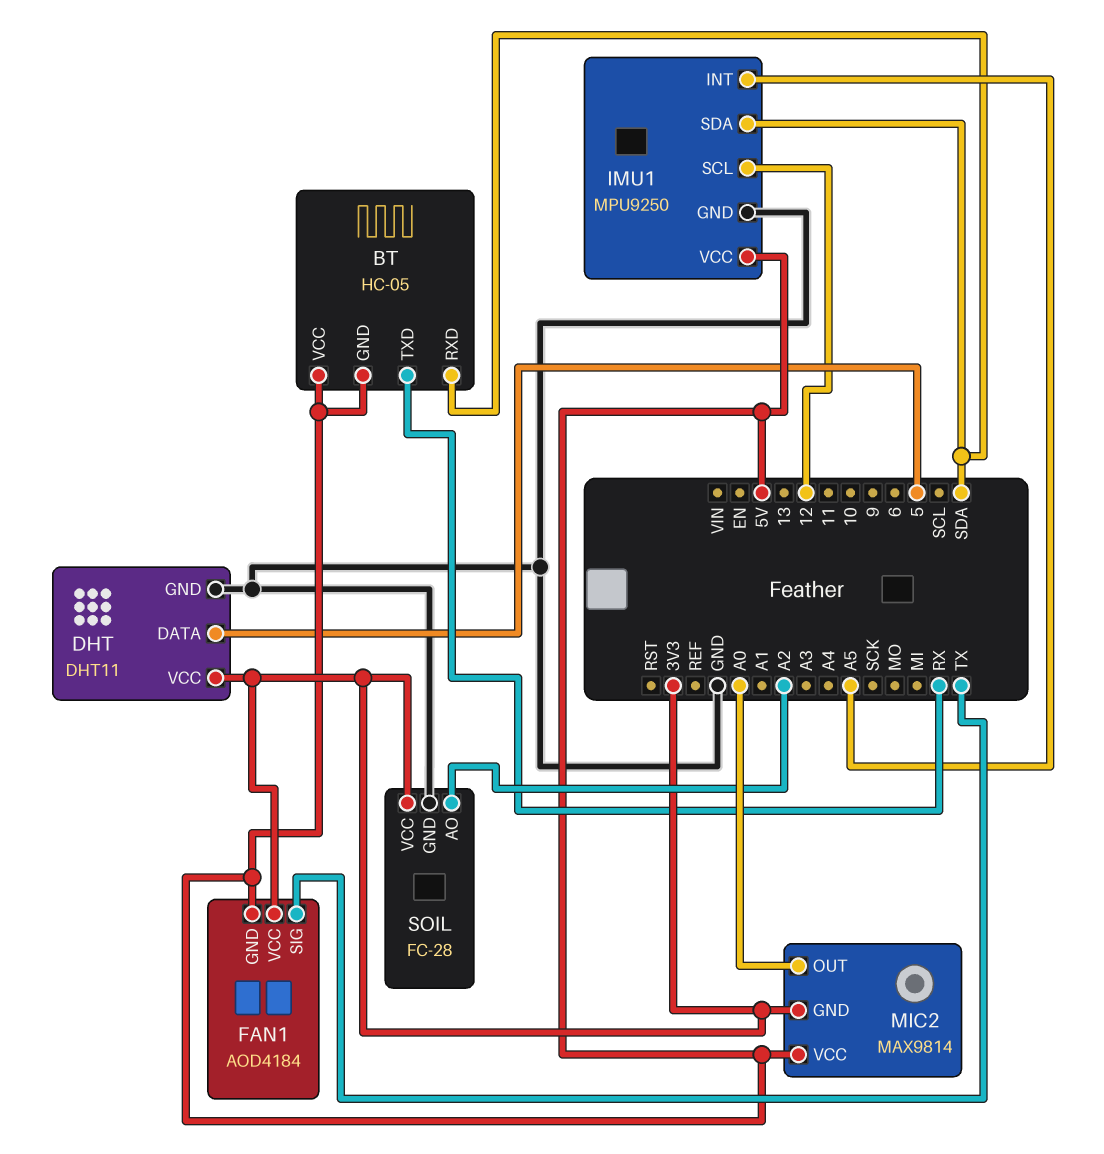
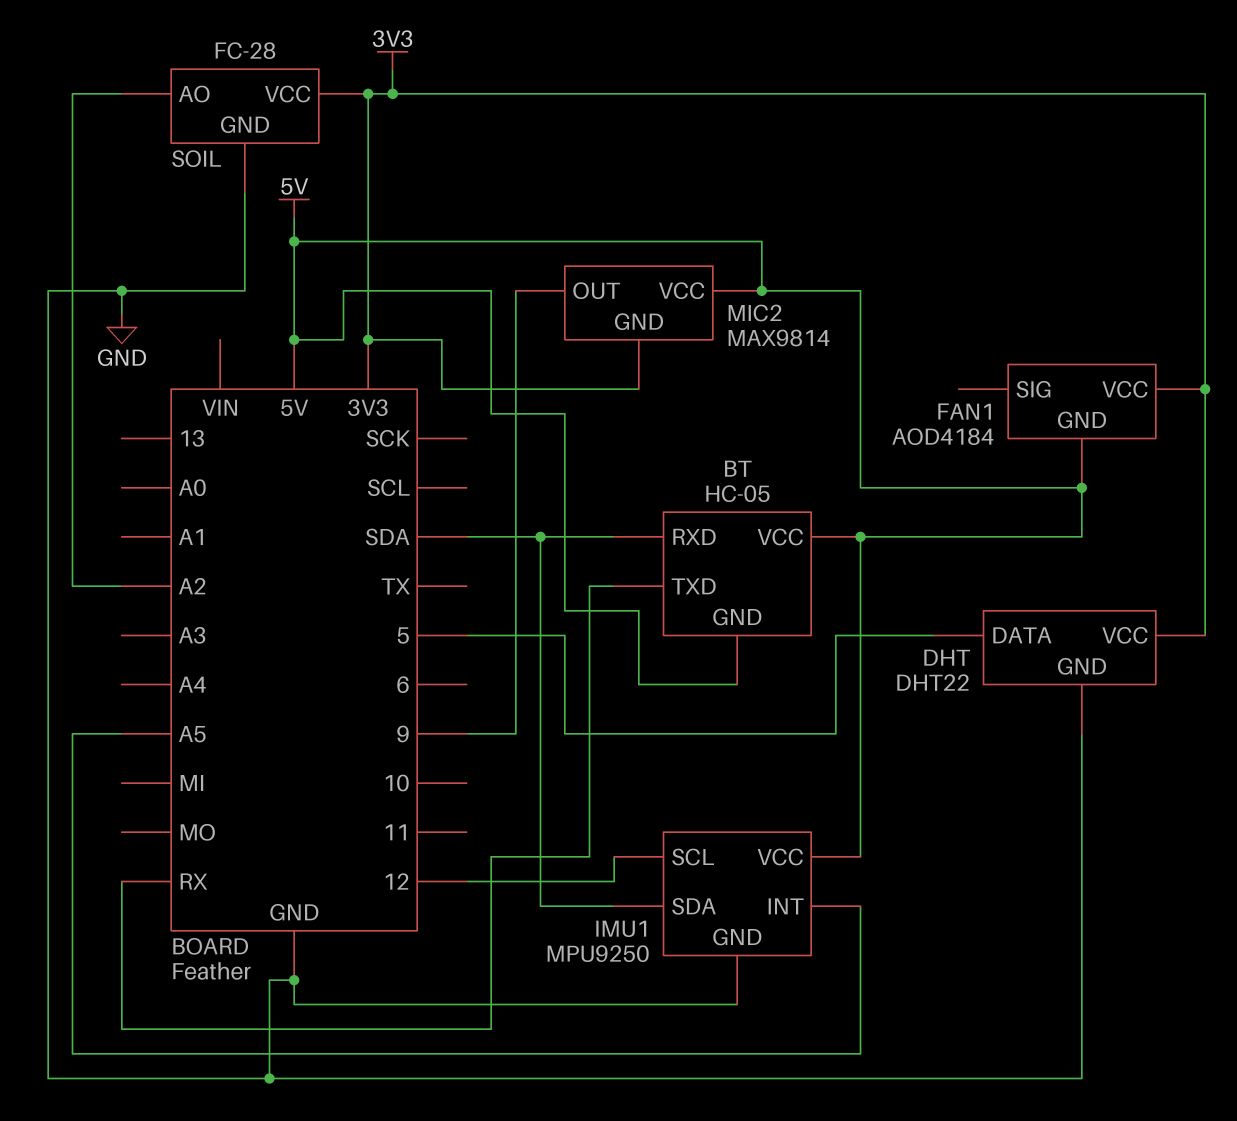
DHT: DHT11 -> DHT22
FAN1 pin SIG: TX -> none
MIC2 pin OUT: A0 -> 9

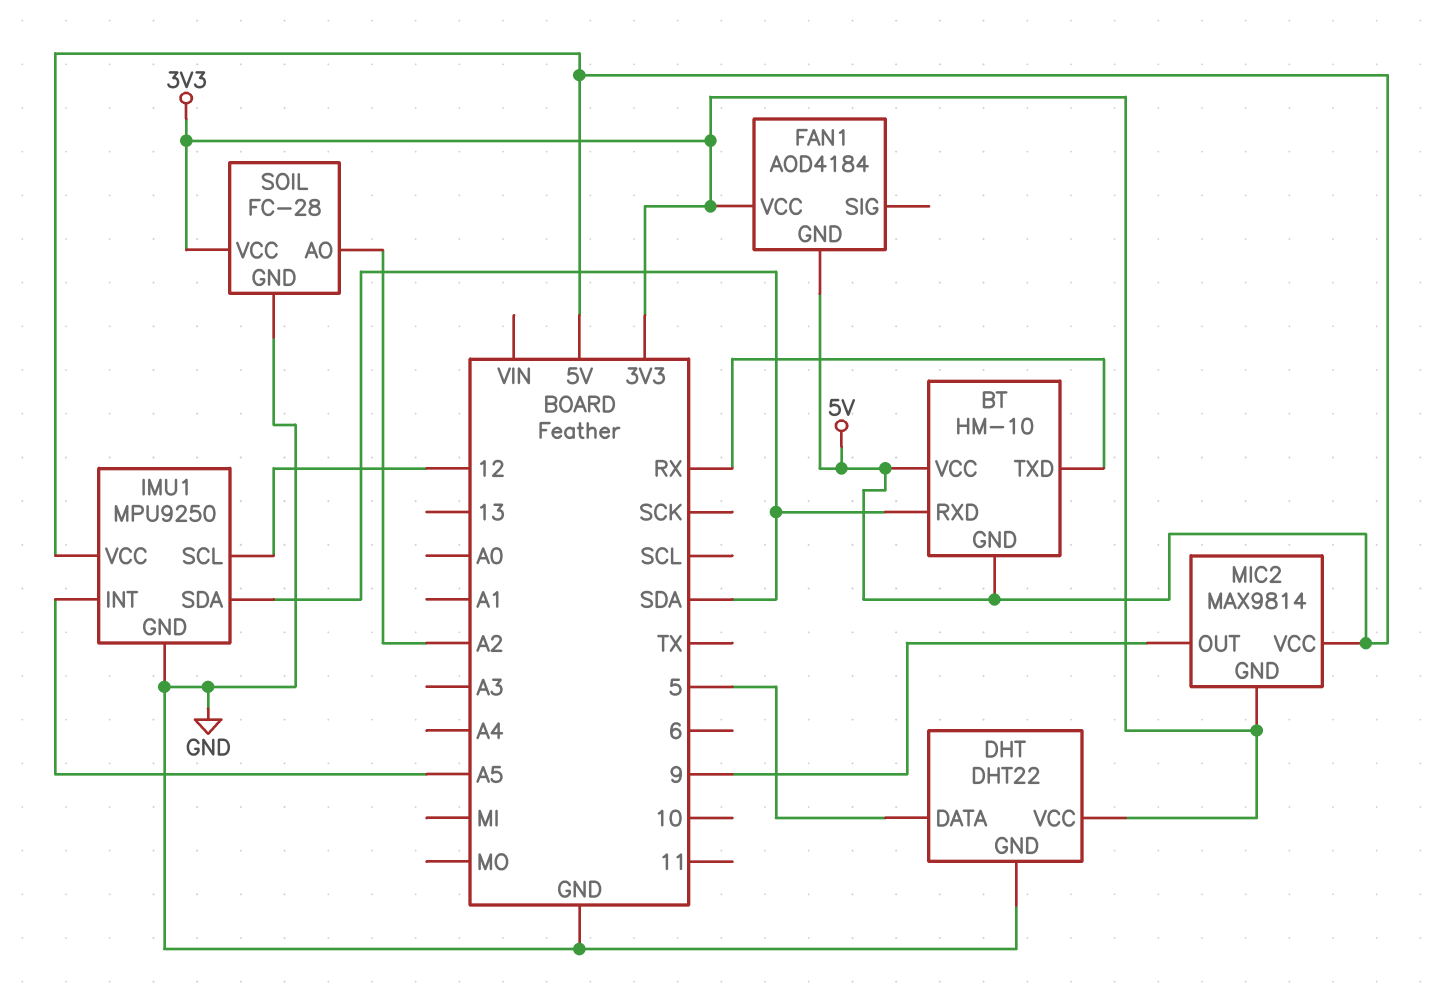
BT: HC-05 -> HM-10

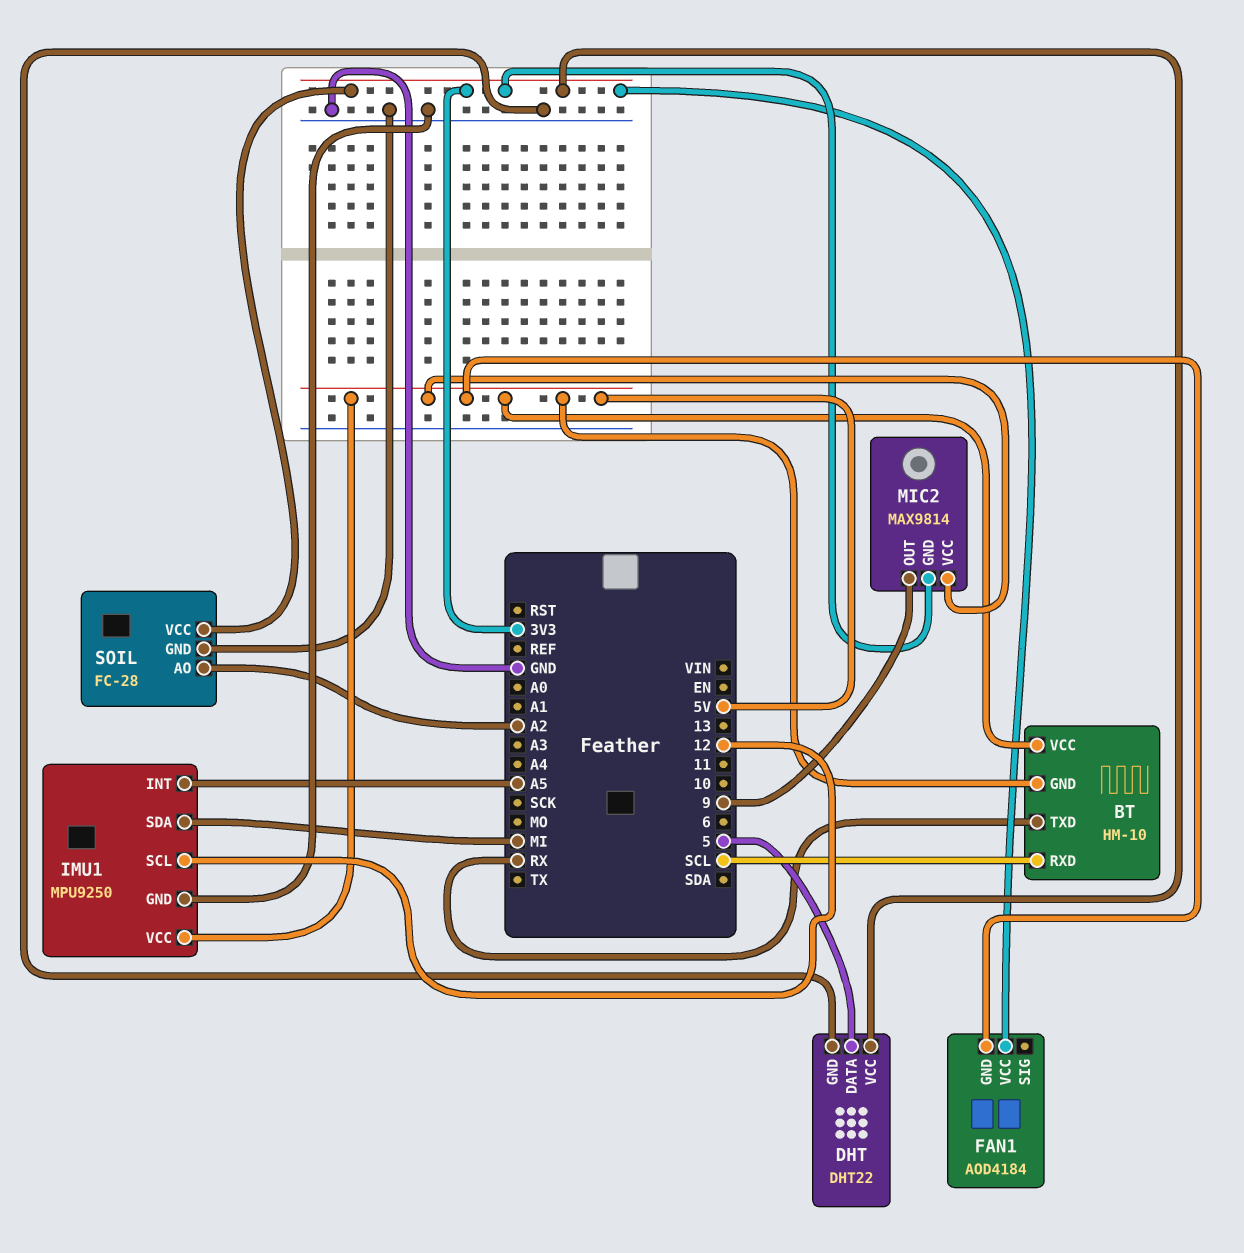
BT pin RXD: SDA -> SCL
IMU1 pin SDA: SDA -> MI

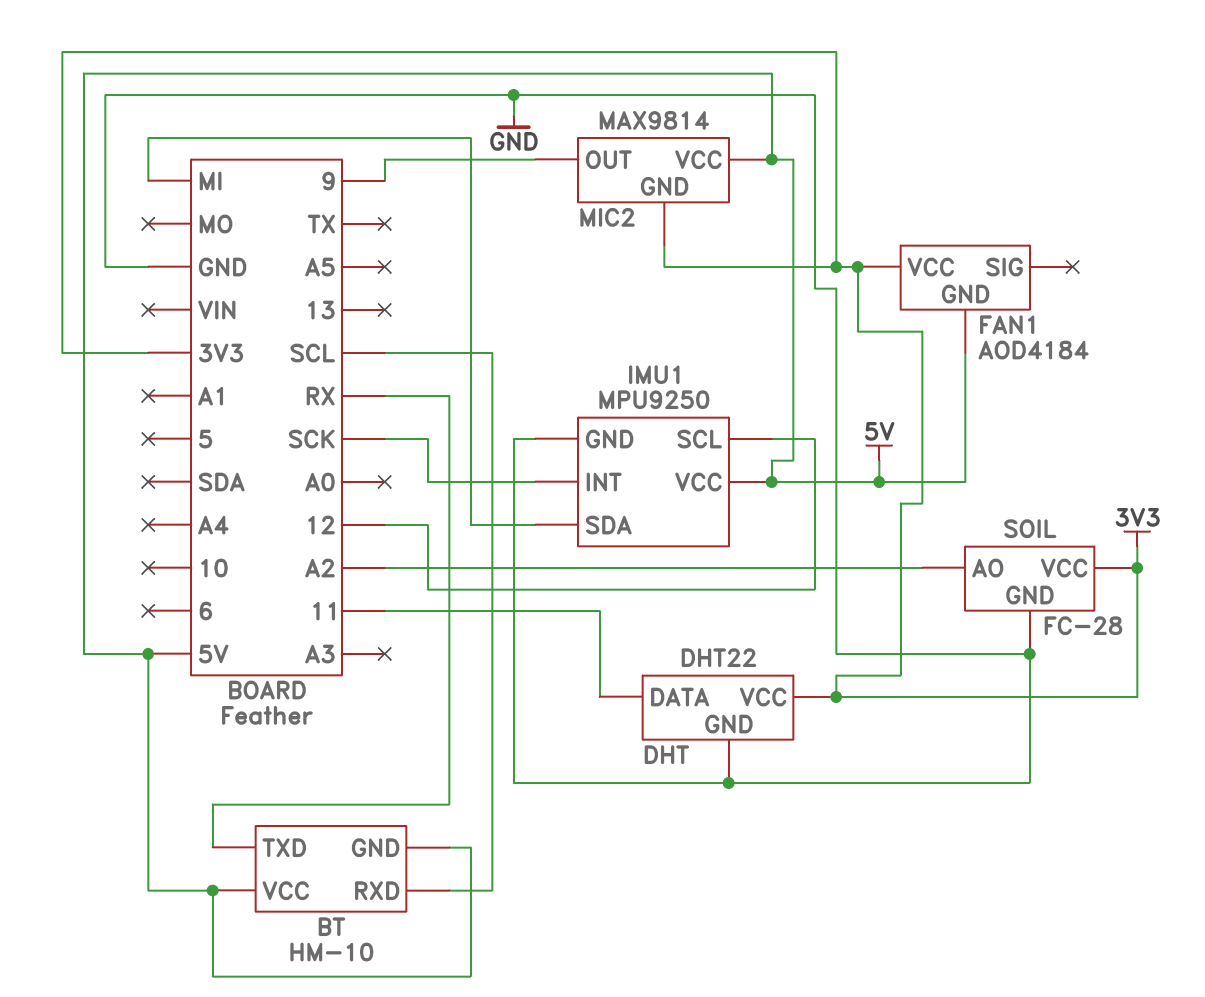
DHT pin DATA: 5 -> 11
IMU1 pin INT: A5 -> SCK

